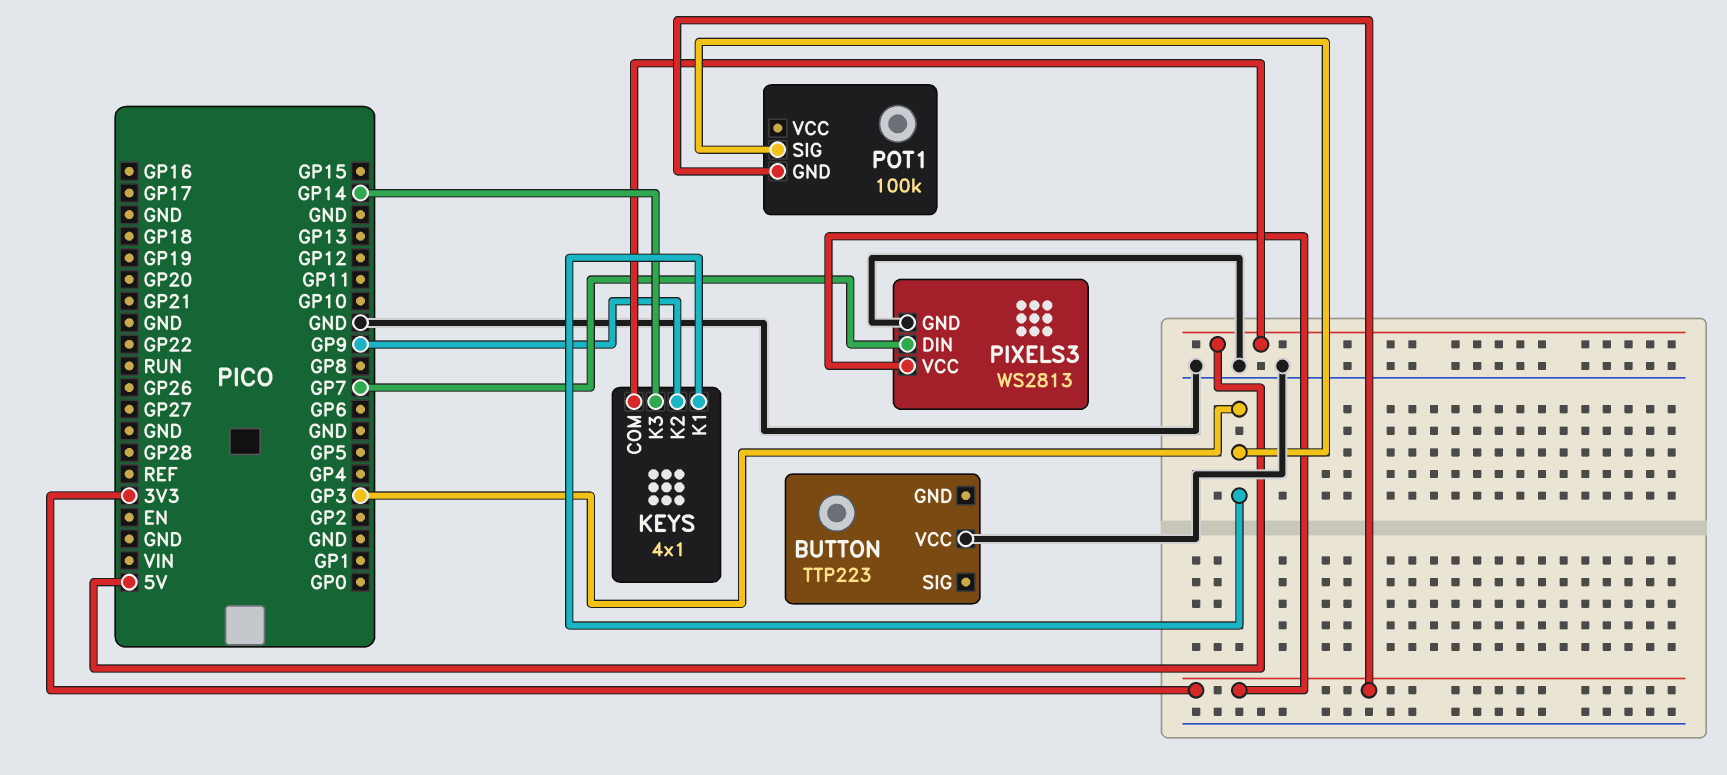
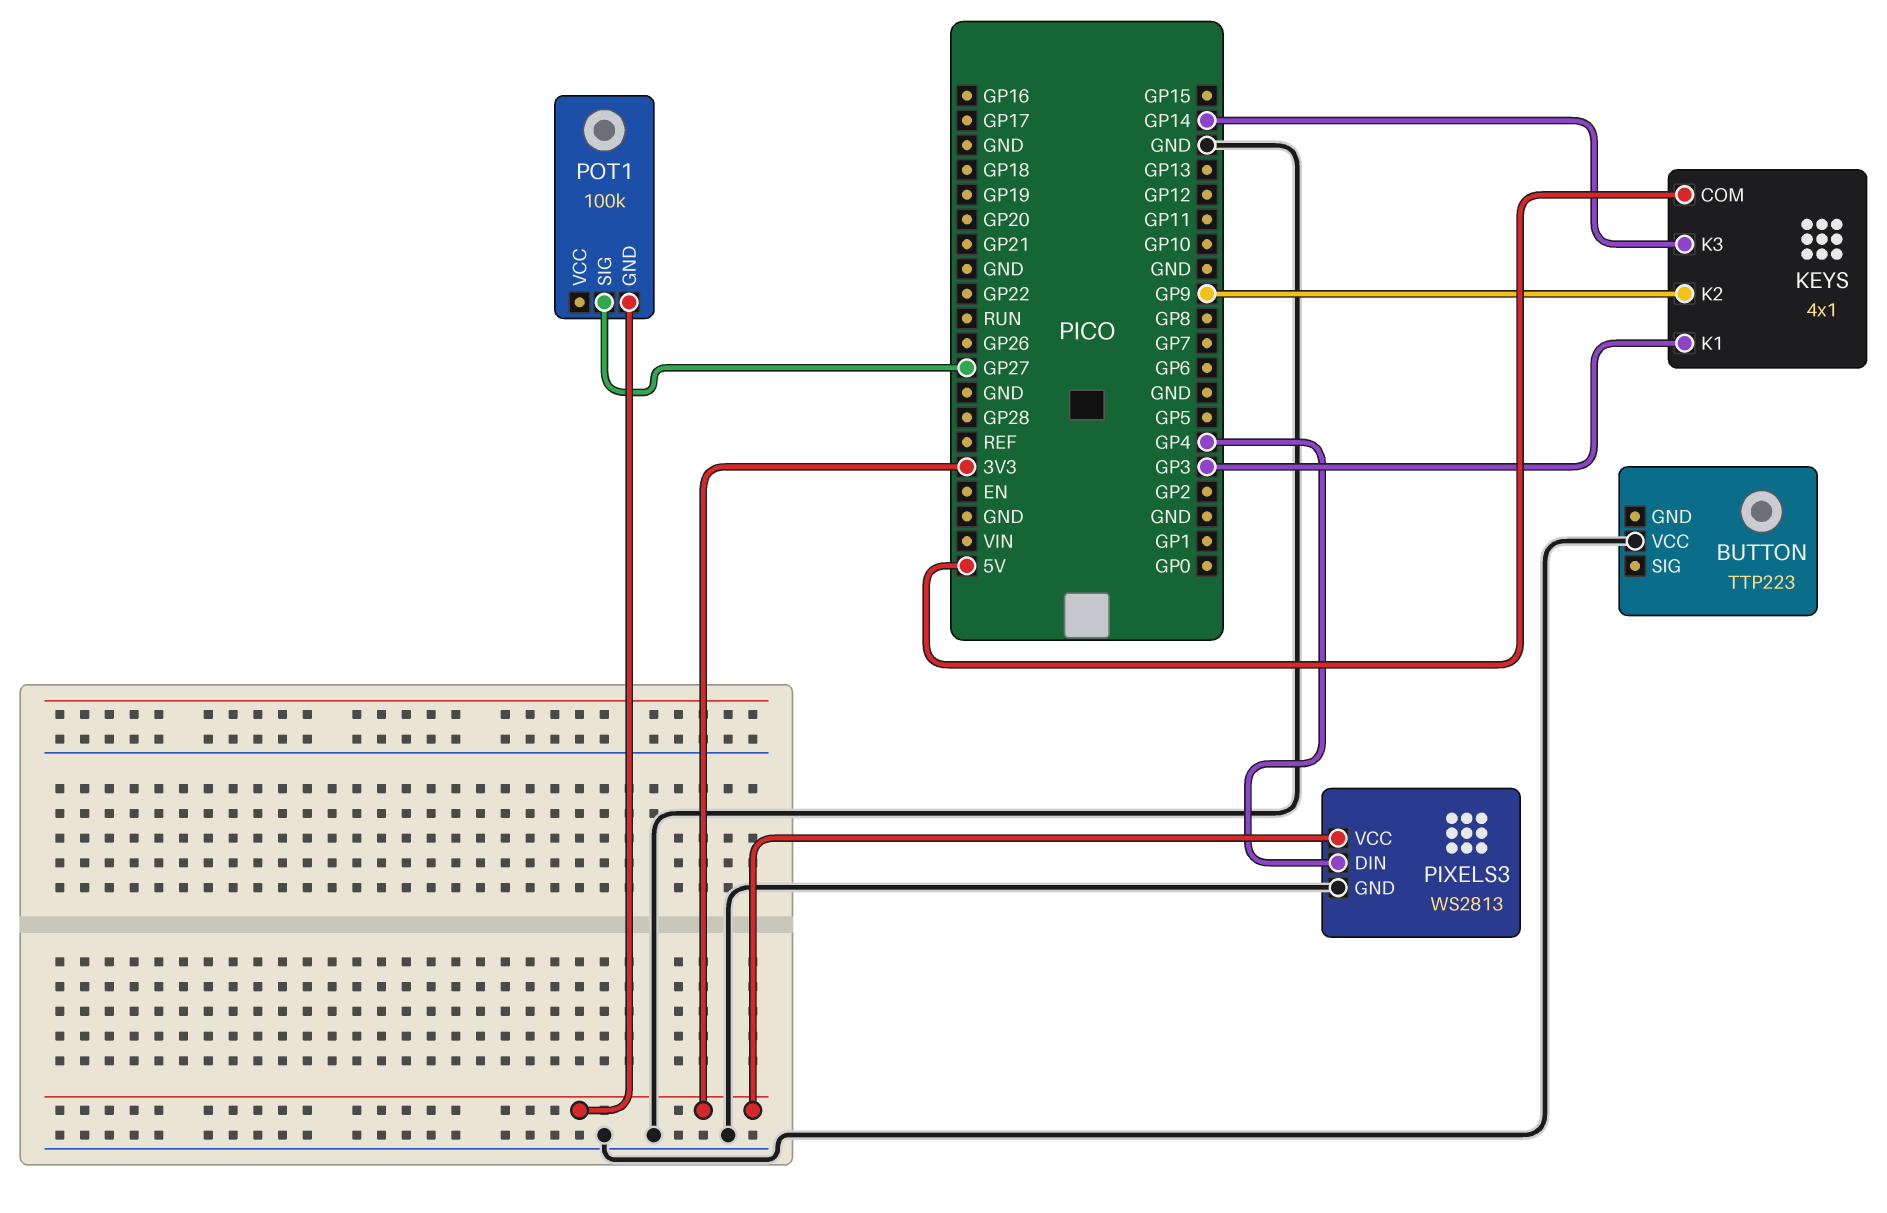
PIXELS3 pin DIN: GP7 -> GP4
POT1 pin SIG: GP3 -> GP27

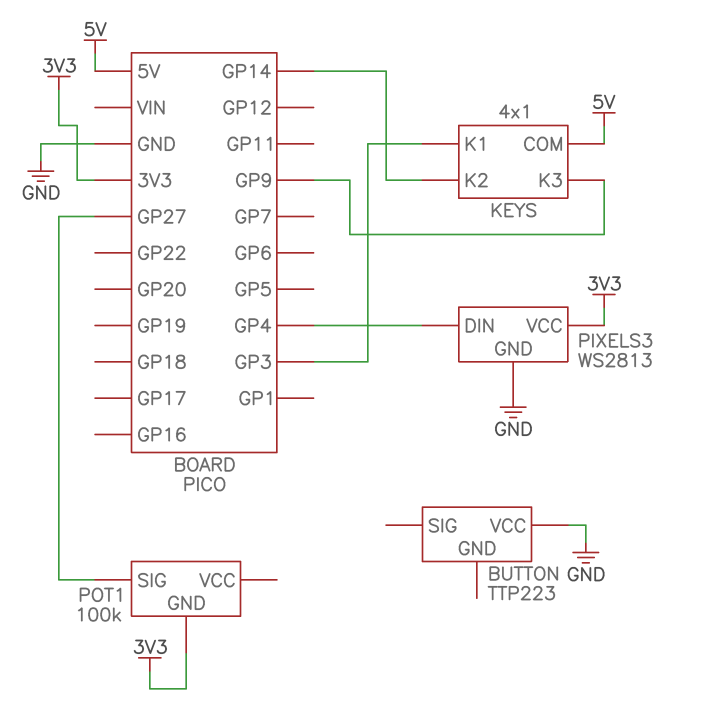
KEYS pin K2: GP9 -> GP14
KEYS pin K3: GP14 -> GP9

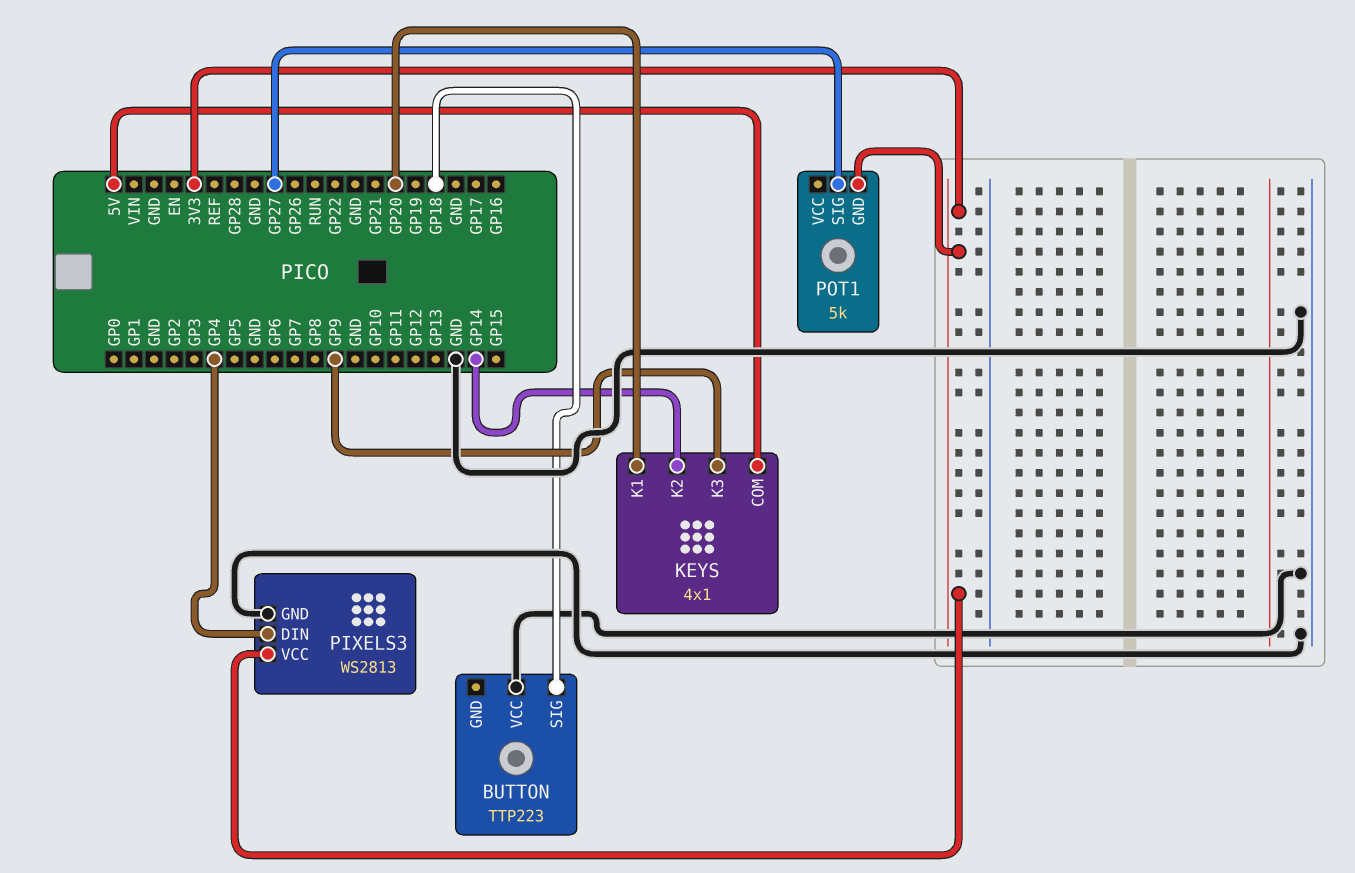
BUTTON pin SIG: none -> GP18
KEYS pin K1: GP3 -> GP20
POT1: 100k -> 5k

